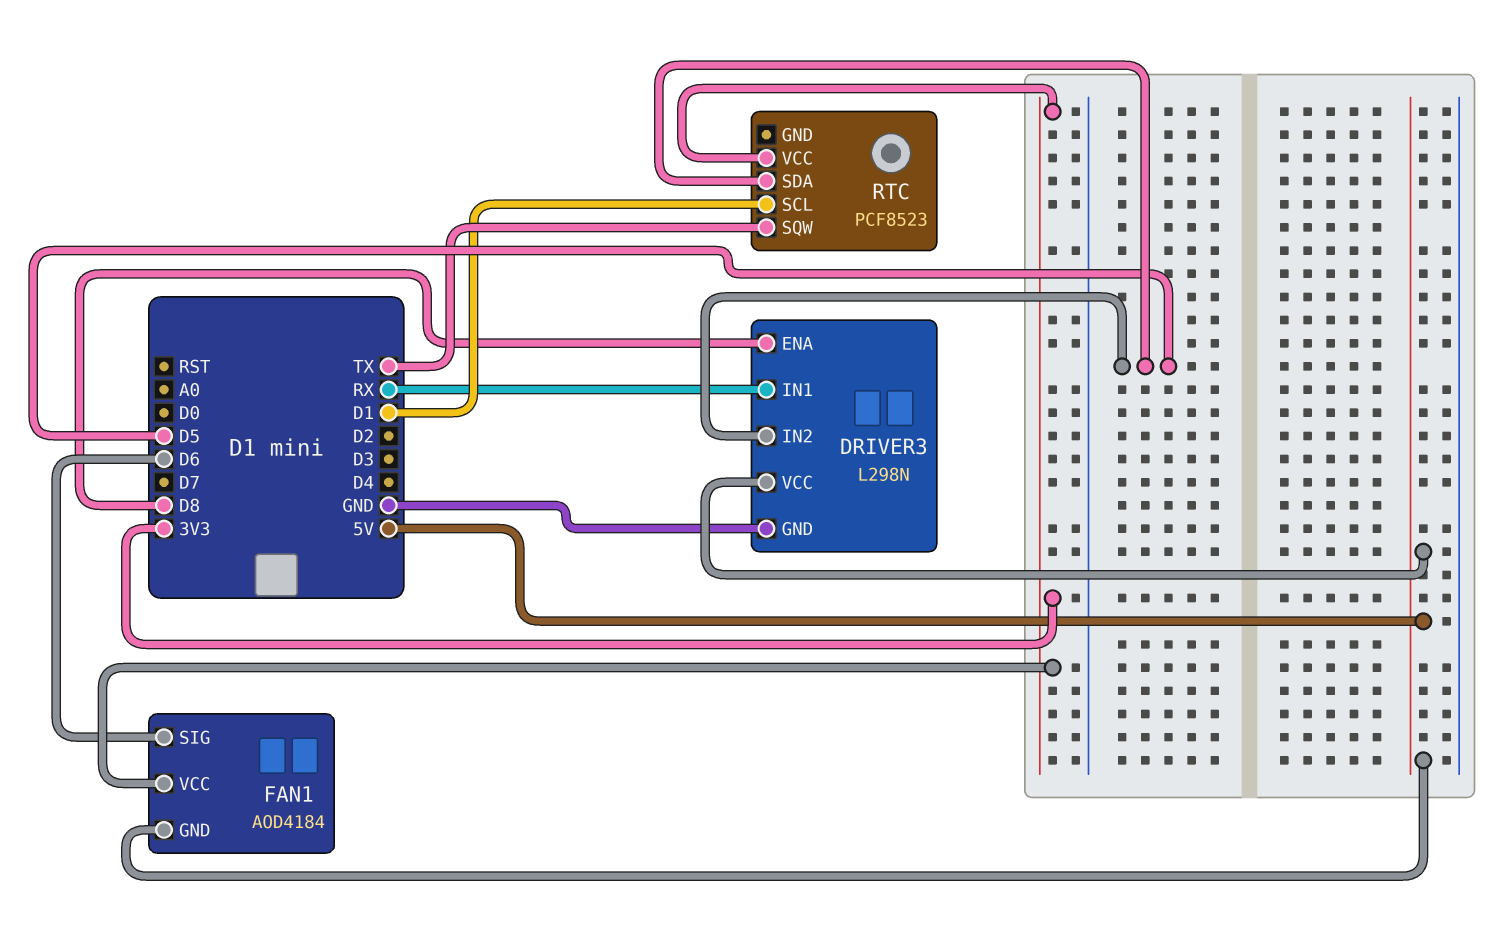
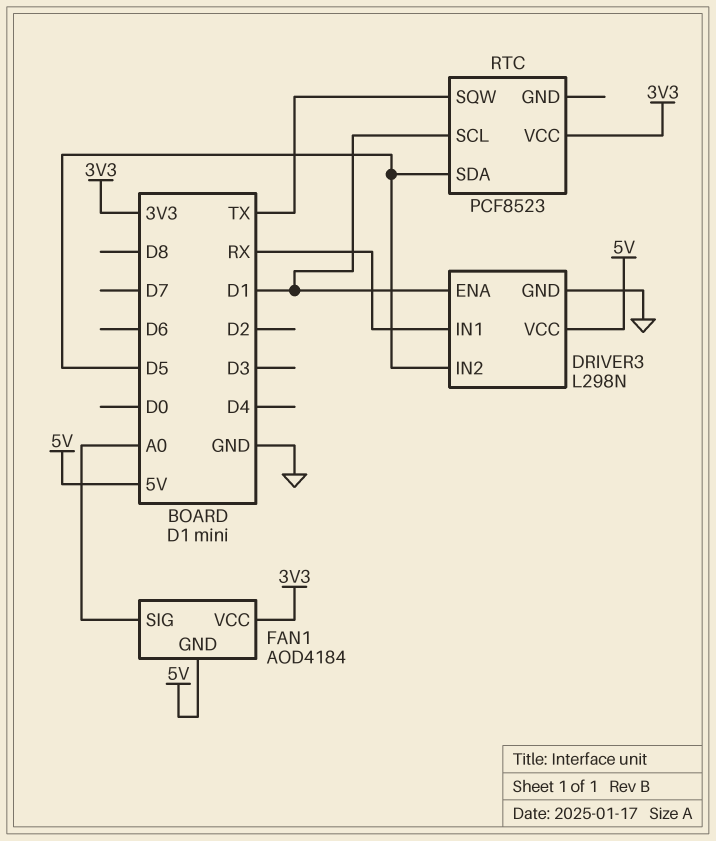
DRIVER3 pin ENA: D8 -> D1
FAN1 pin SIG: D6 -> A0

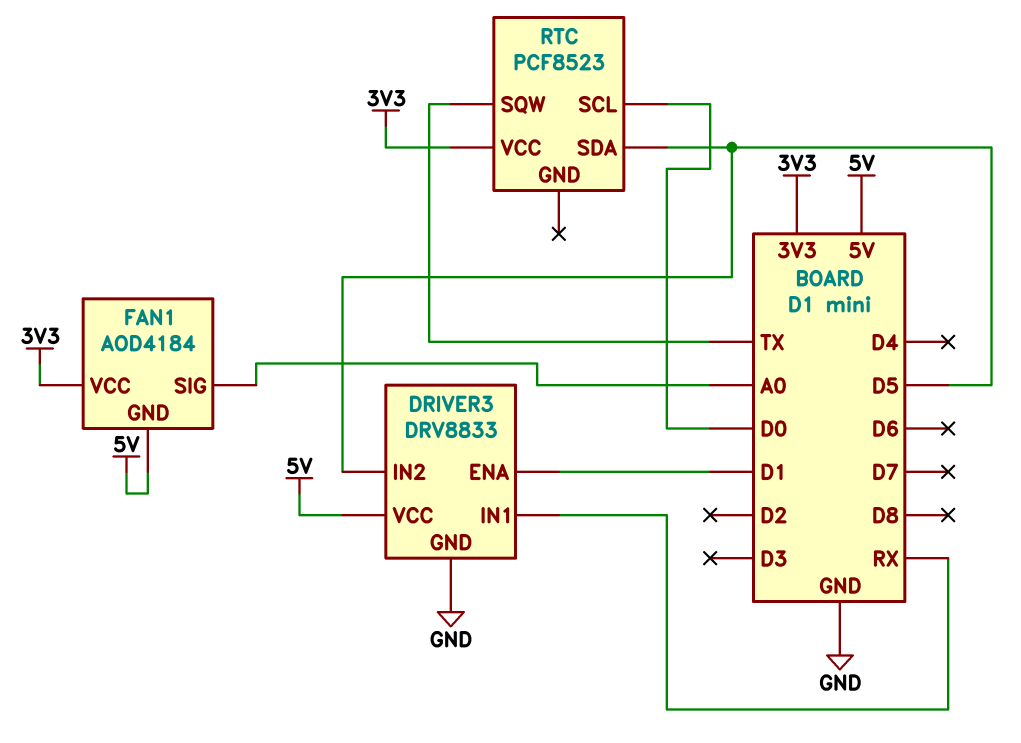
DRIVER3: L298N -> DRV8833
RTC pin SCL: D1 -> D0

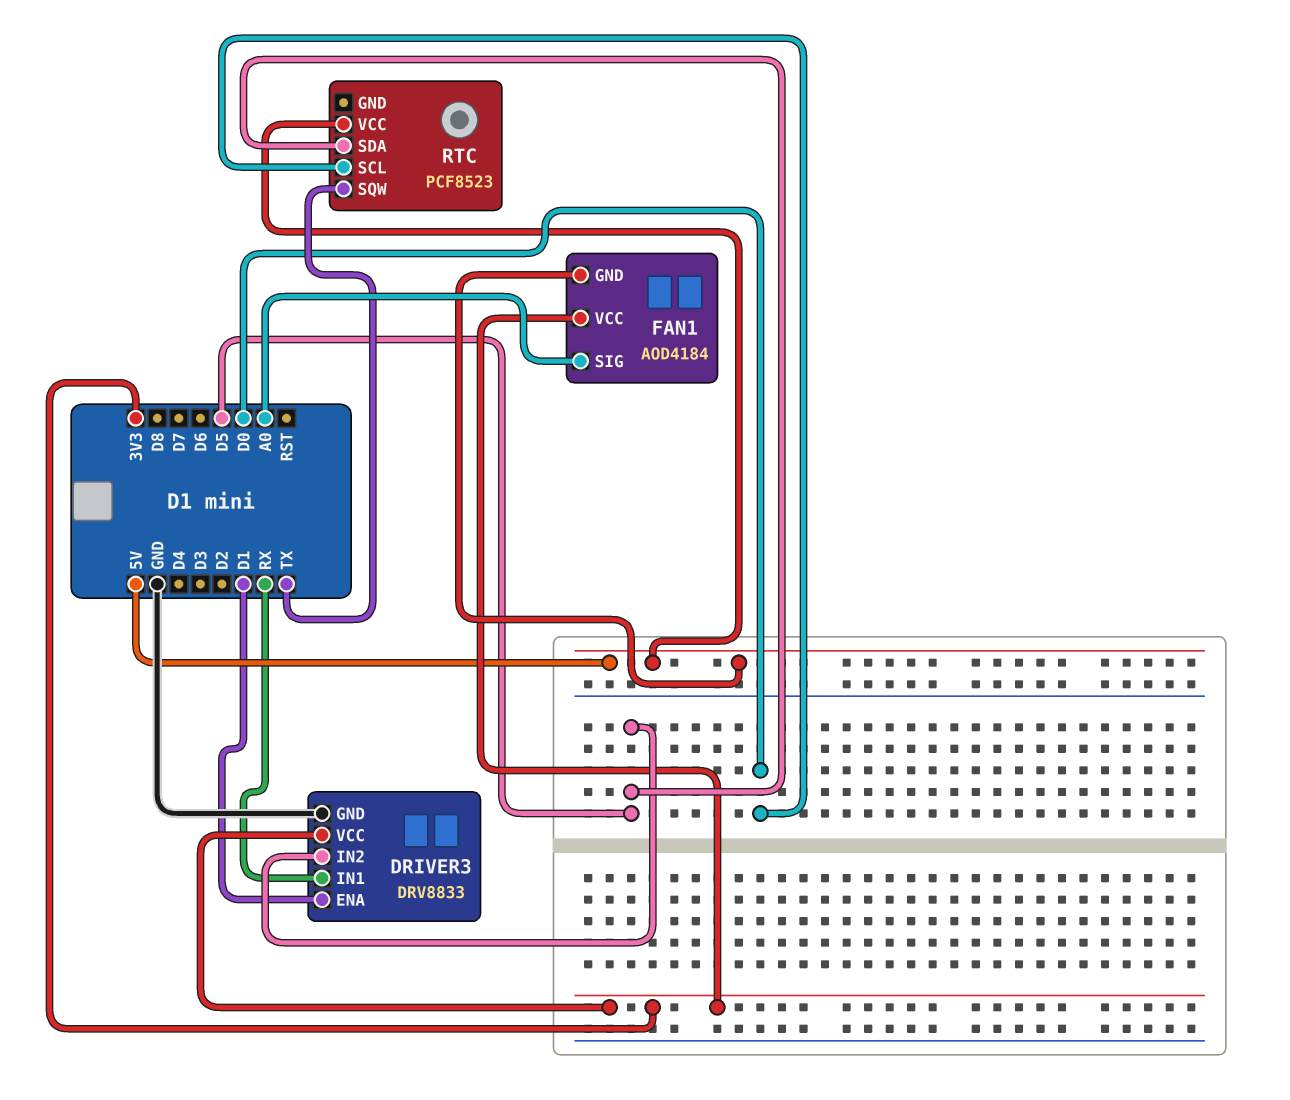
DRIVER3 pin VCC: 5V -> 3V3
RTC pin VCC: 3V3 -> 5V

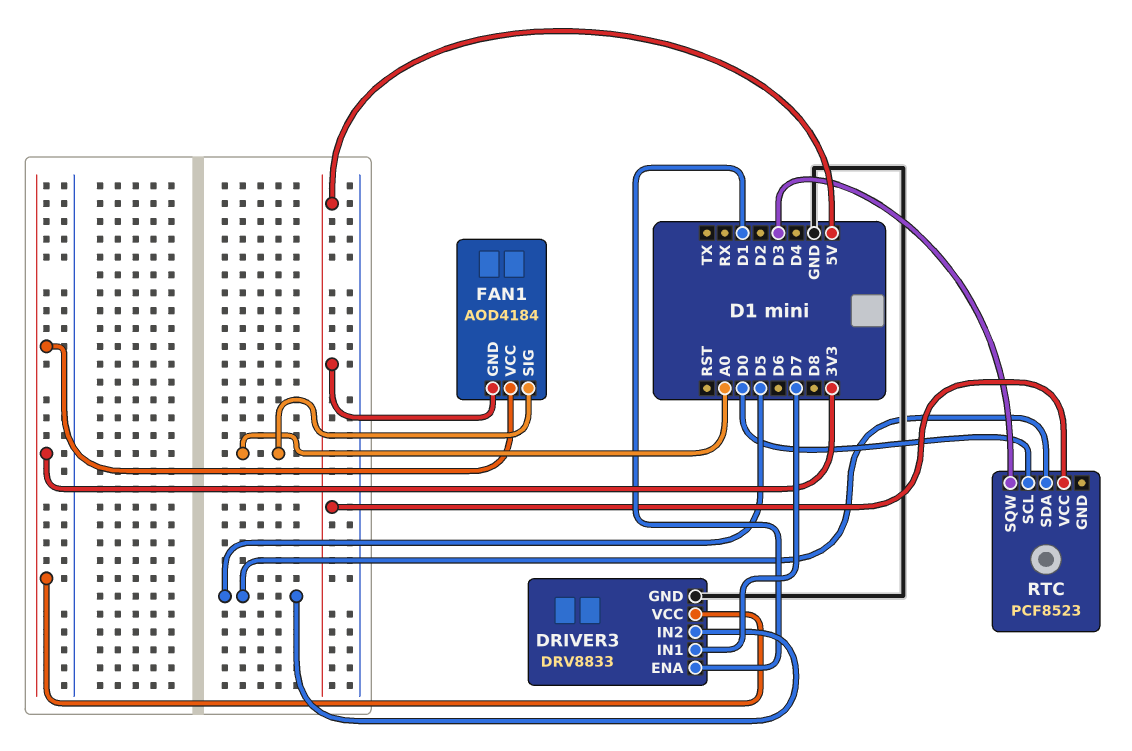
DRIVER3 pin IN1: RX -> D7
RTC pin SQW: TX -> D3

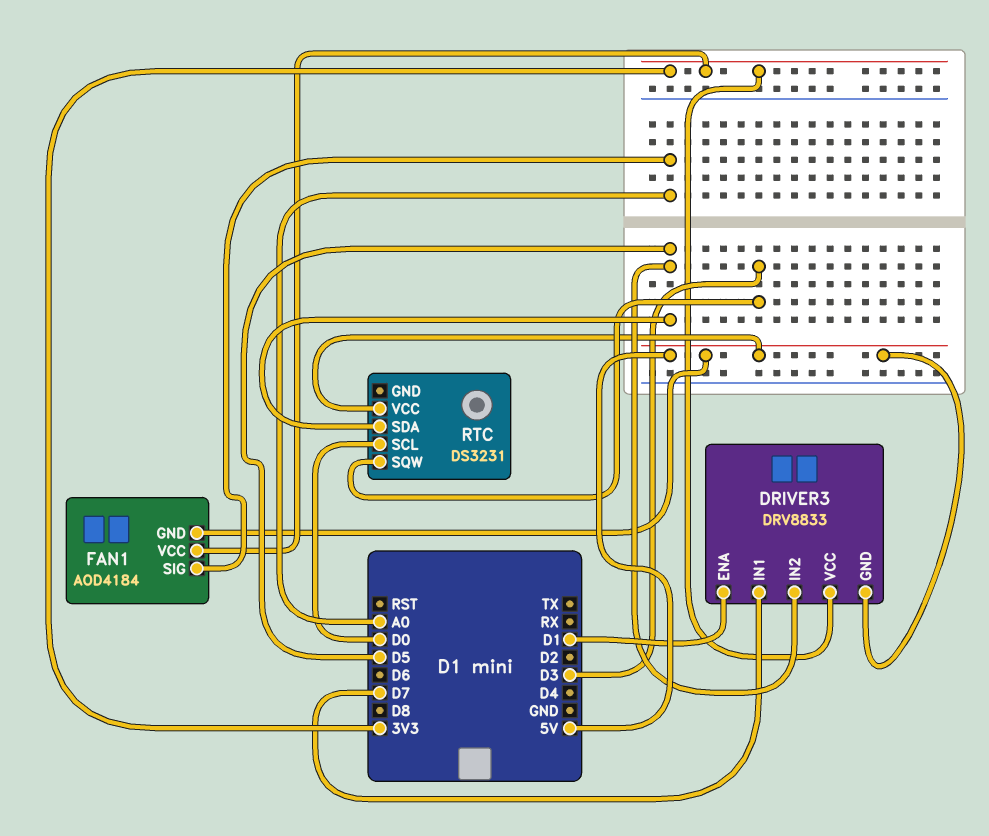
DRIVER3 pin GND: GND -> 5V
RTC: PCF8523 -> DS3231

